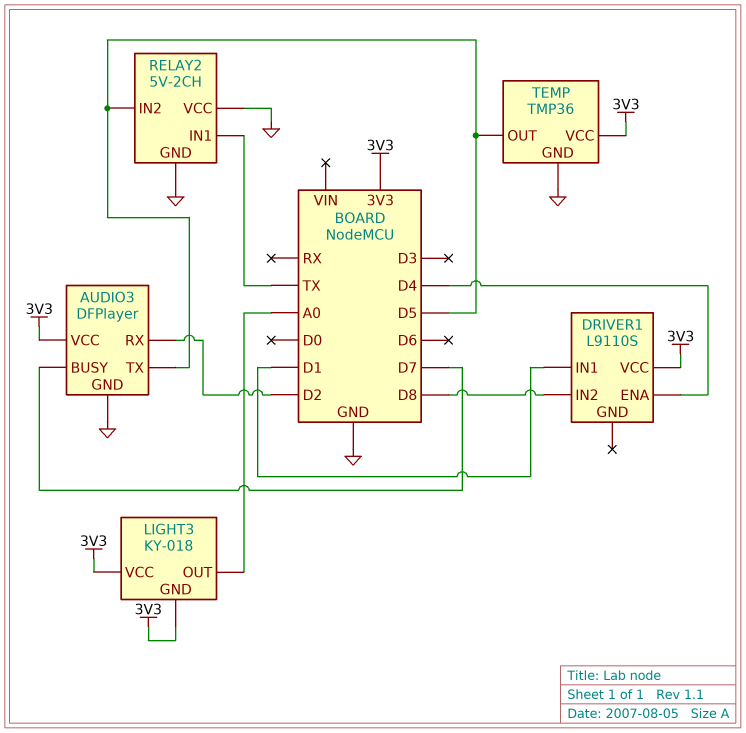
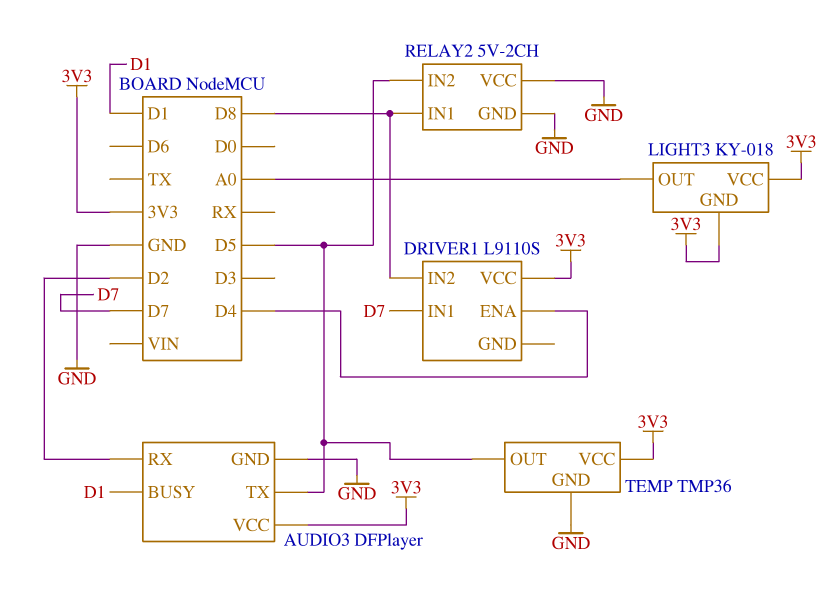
AUDIO3 pin BUSY: D7 -> D1
DRIVER1 pin IN1: D1 -> D7
RELAY2 pin IN1: TX -> D8

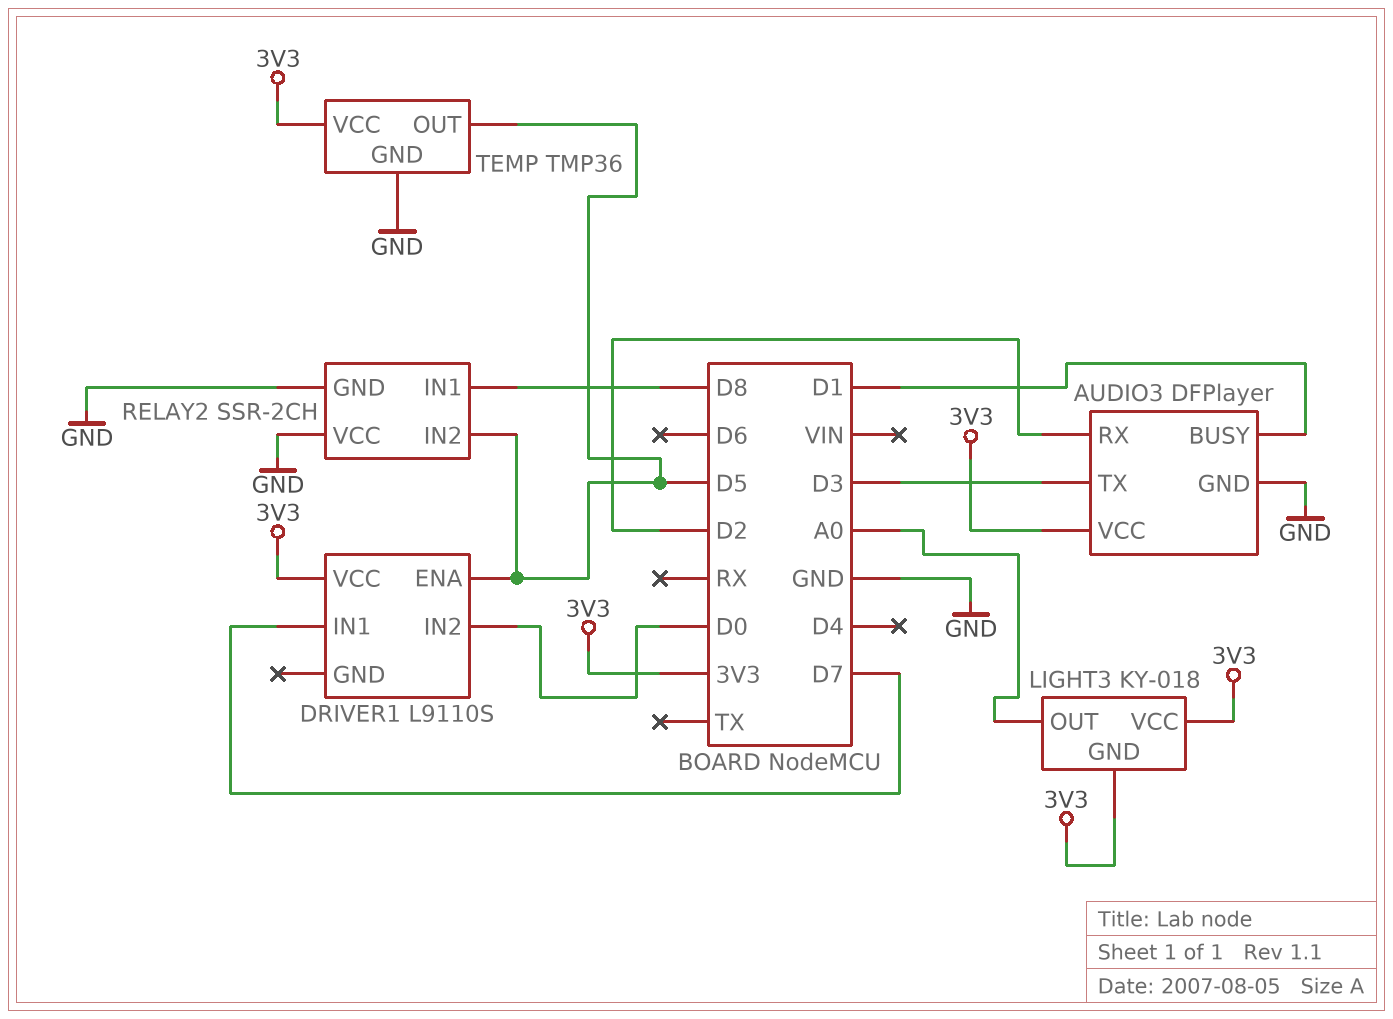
AUDIO3 pin TX: D5 -> D3
DRIVER1 pin ENA: D4 -> D5
DRIVER1 pin IN2: D8 -> D0
RELAY2: 5V-2CH -> SSR-2CH

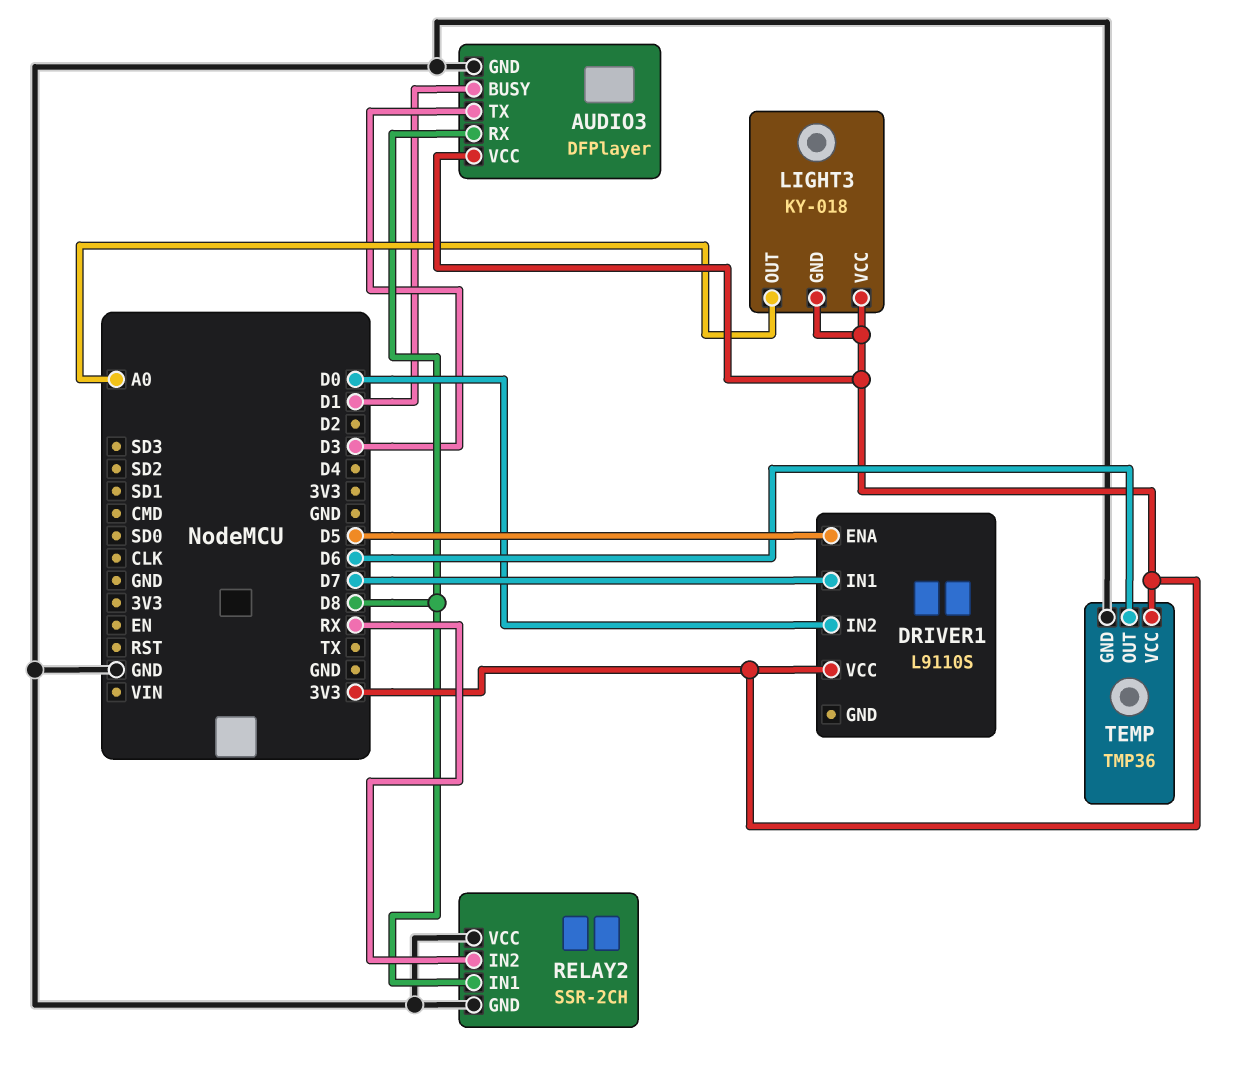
AUDIO3 pin RX: D2 -> D8
RELAY2 pin IN2: D5 -> RX
TEMP pin OUT: D5 -> D6

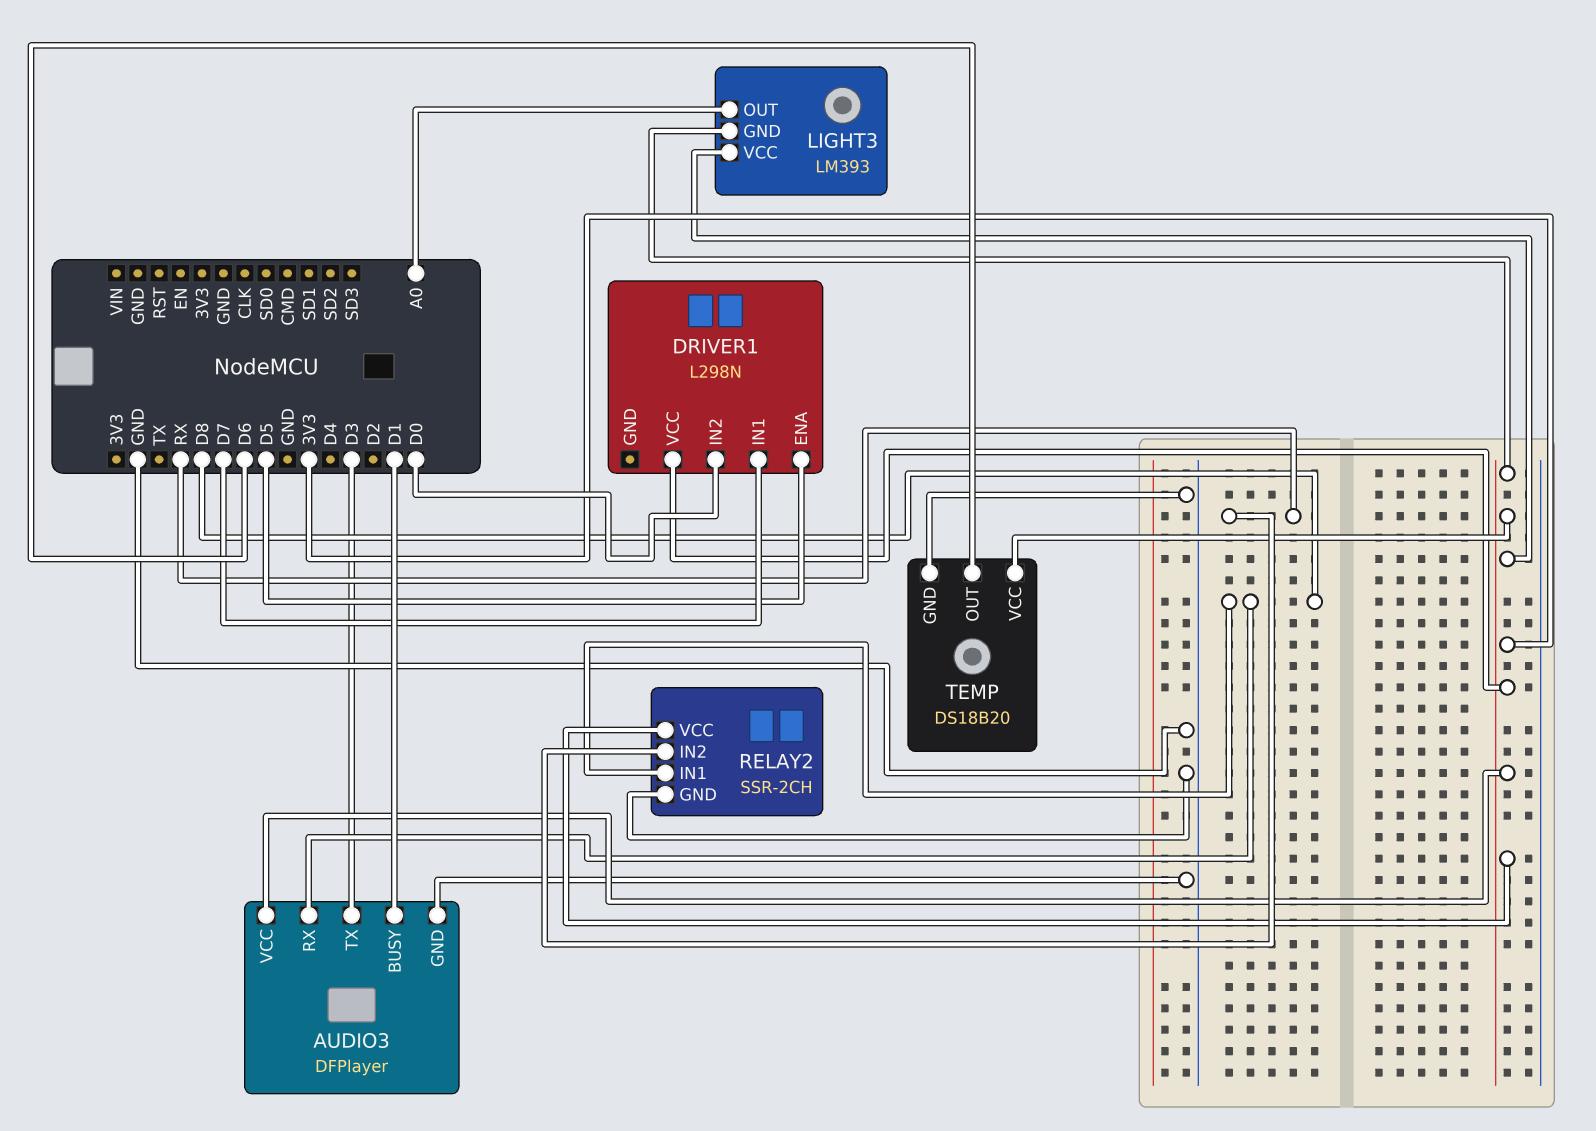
DRIVER1: L9110S -> L298N
LIGHT3: KY-018 -> LM393
RELAY2 pin VCC: GND -> 3V3
TEMP: TMP36 -> DS18B20

